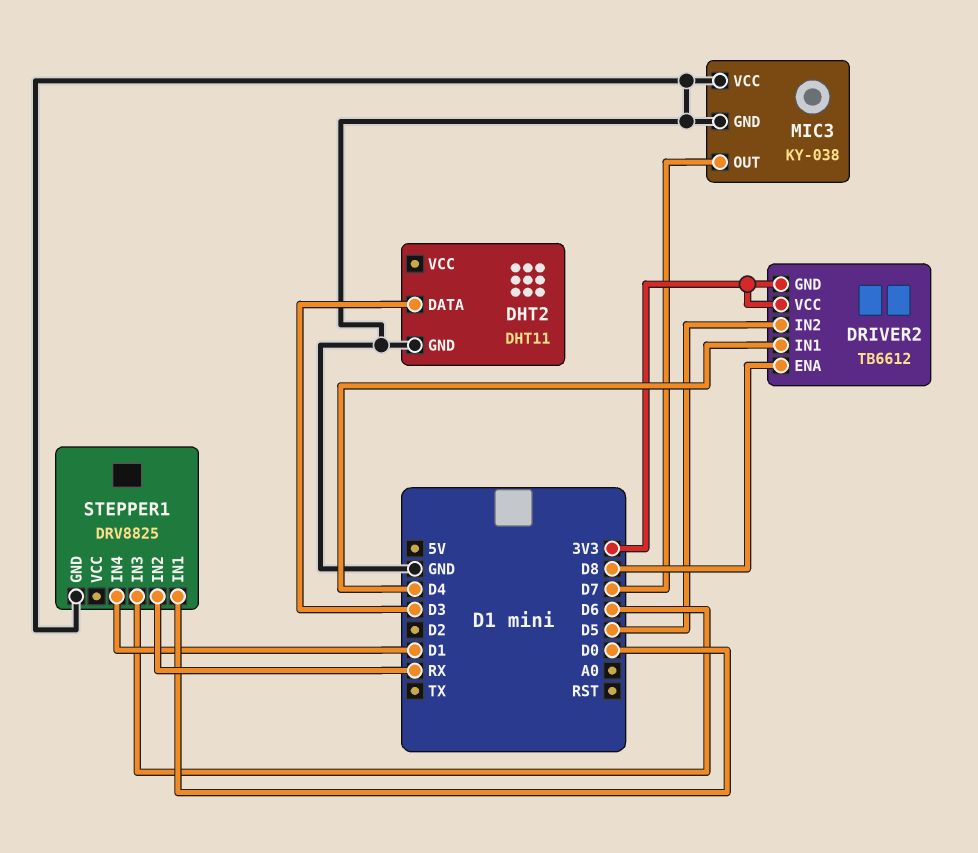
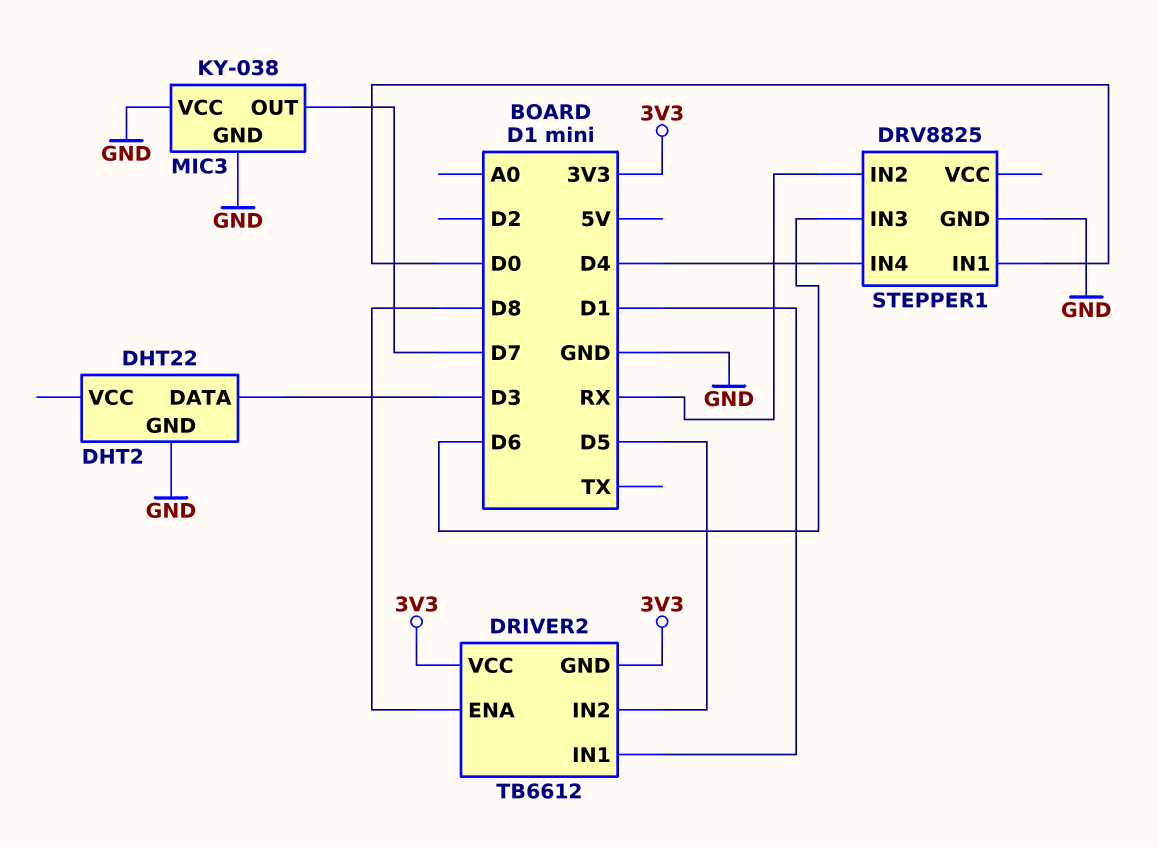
DHT2: DHT11 -> DHT22
DRIVER2 pin IN1: D4 -> D1
STEPPER1 pin IN4: D1 -> D4

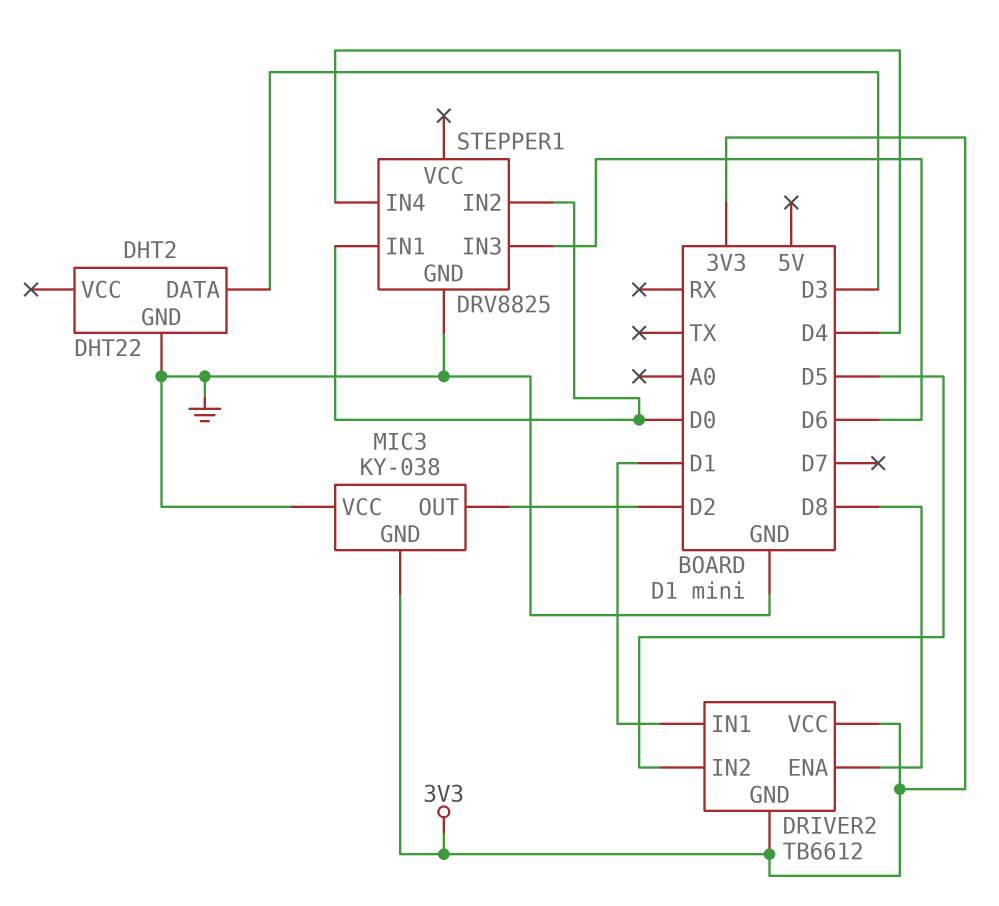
MIC3 pin GND: GND -> 3V3
MIC3 pin OUT: D7 -> D2
STEPPER1 pin IN2: RX -> D0

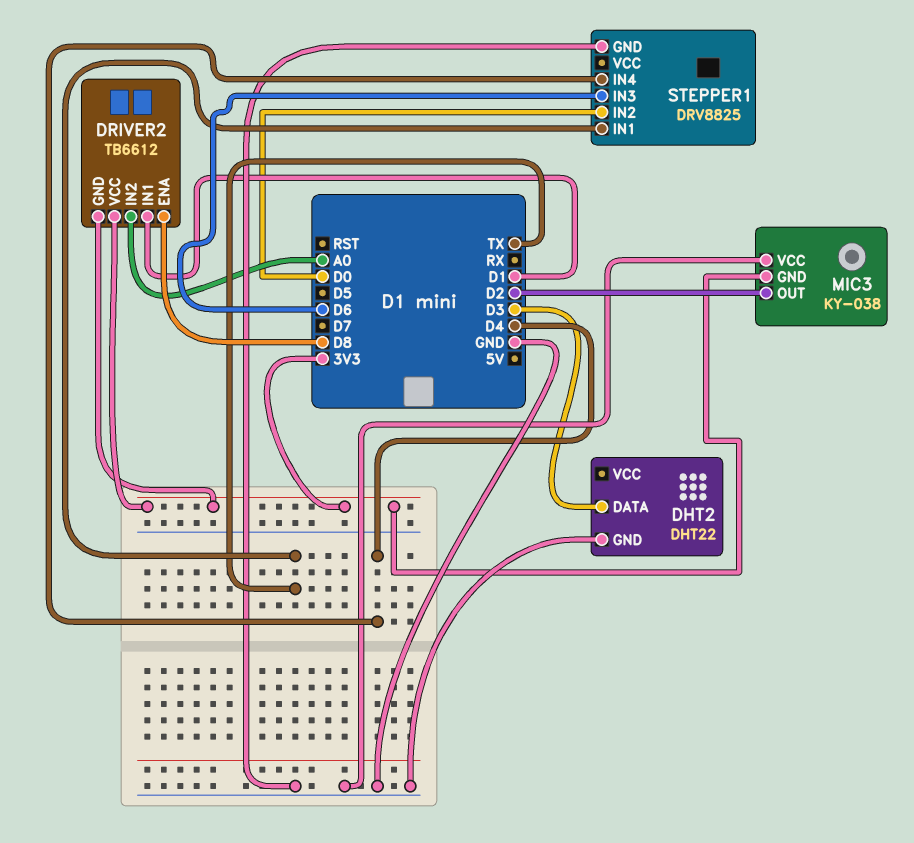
DRIVER2 pin IN2: D5 -> A0
STEPPER1 pin IN1: D0 -> TX

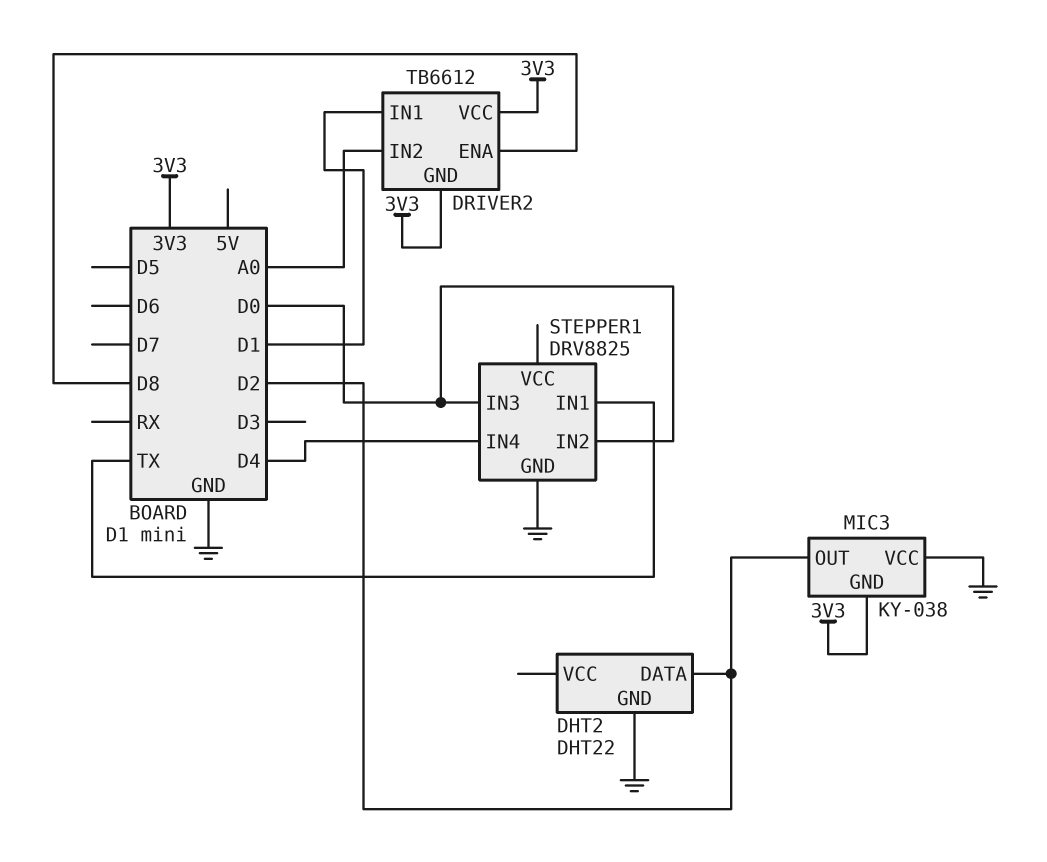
DHT2 pin DATA: D3 -> D2
STEPPER1 pin IN3: D6 -> D0

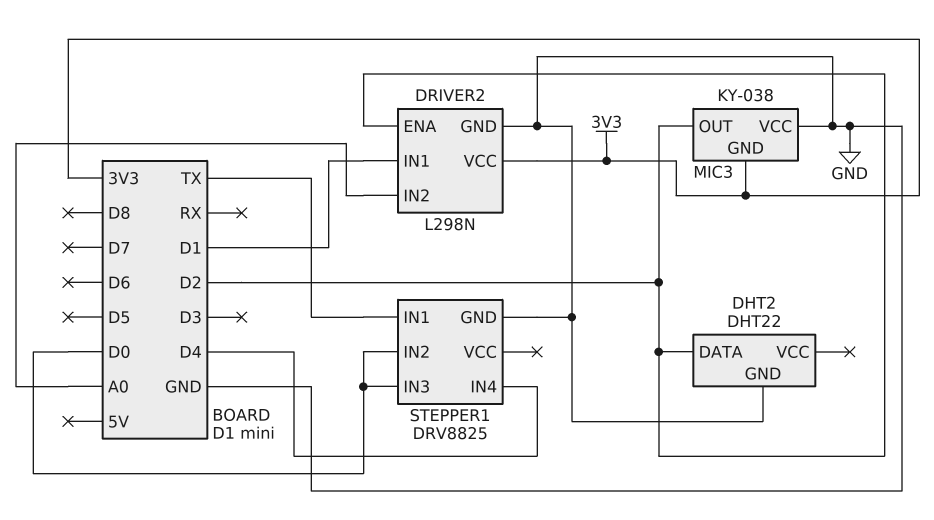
DRIVER2: TB6612 -> L298N
DRIVER2 pin ENA: D8 -> D2
DRIVER2 pin GND: 3V3 -> GND

